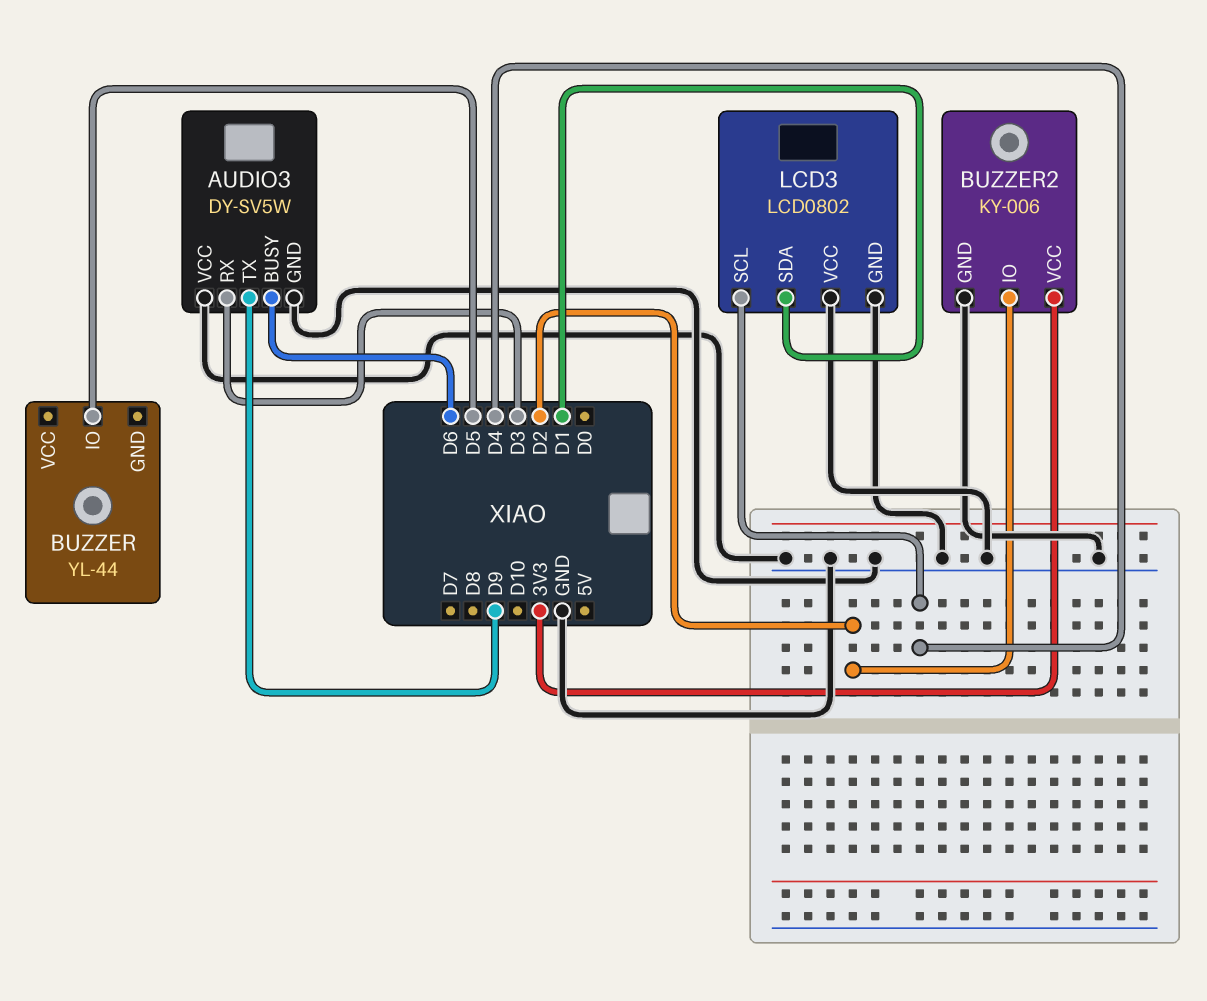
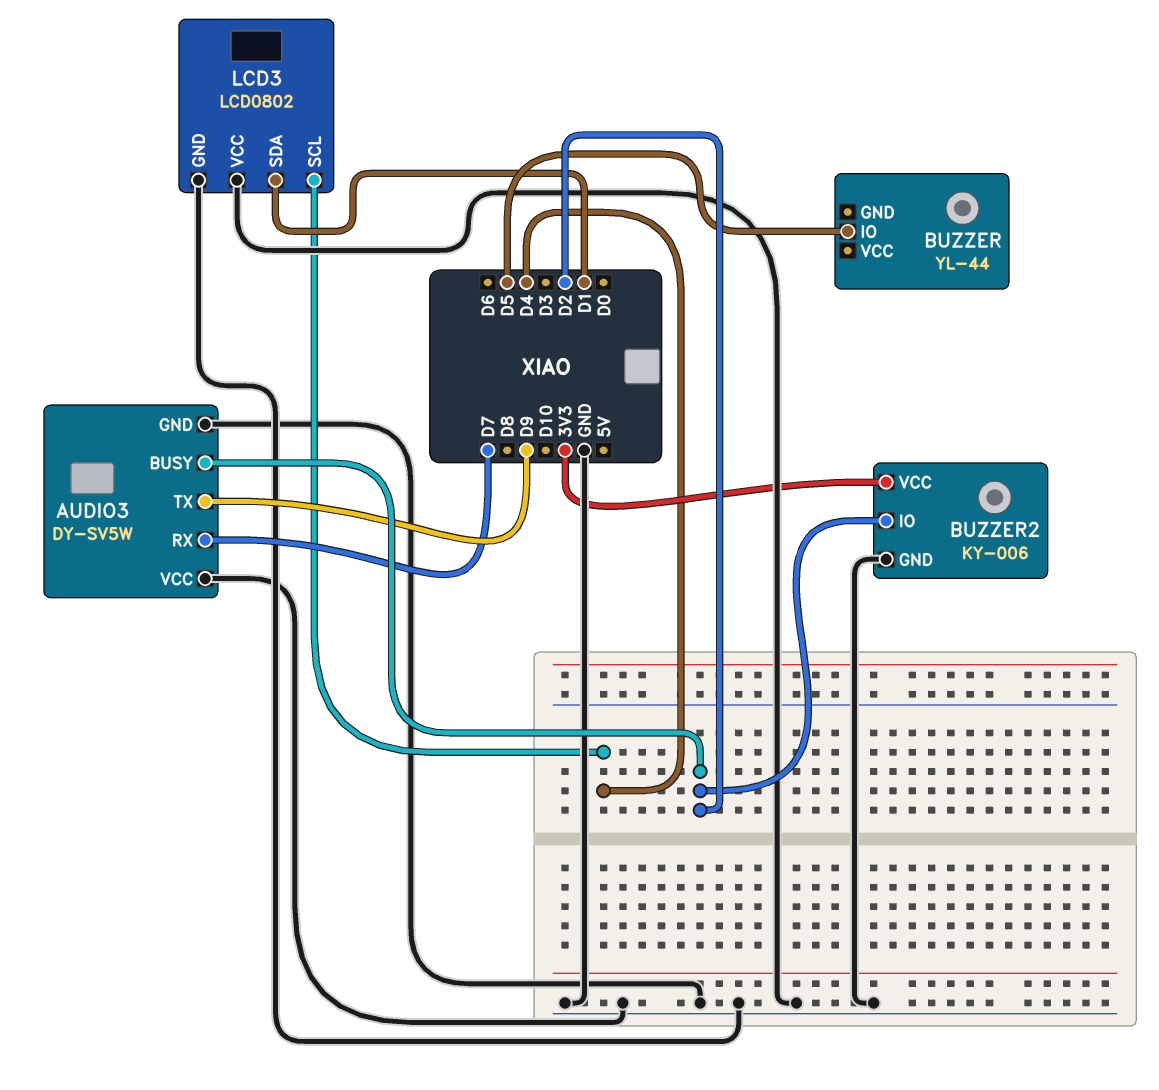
AUDIO3 pin BUSY: D6 -> D2
AUDIO3 pin RX: D3 -> D7

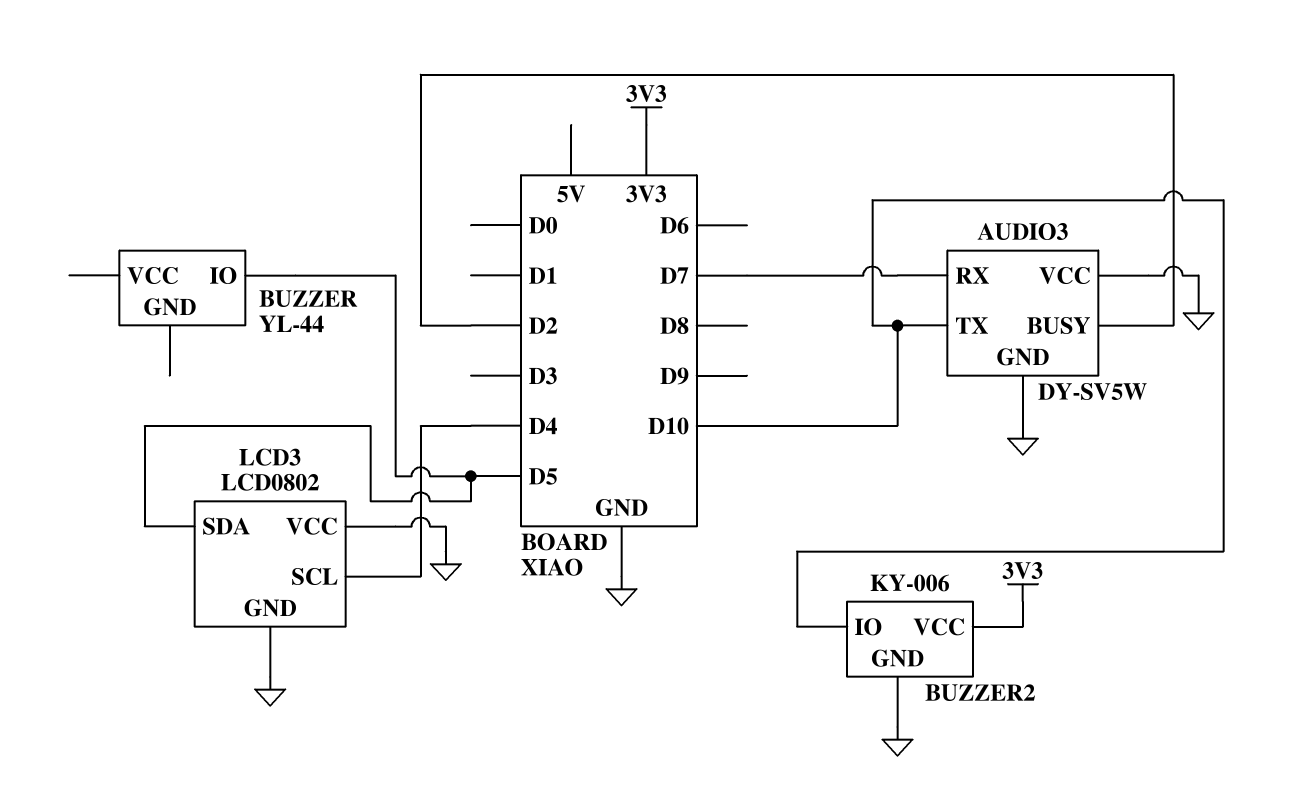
AUDIO3 pin TX: D9 -> D10
BUZZER2 pin IO: D2 -> D10
LCD3 pin SDA: D1 -> D5

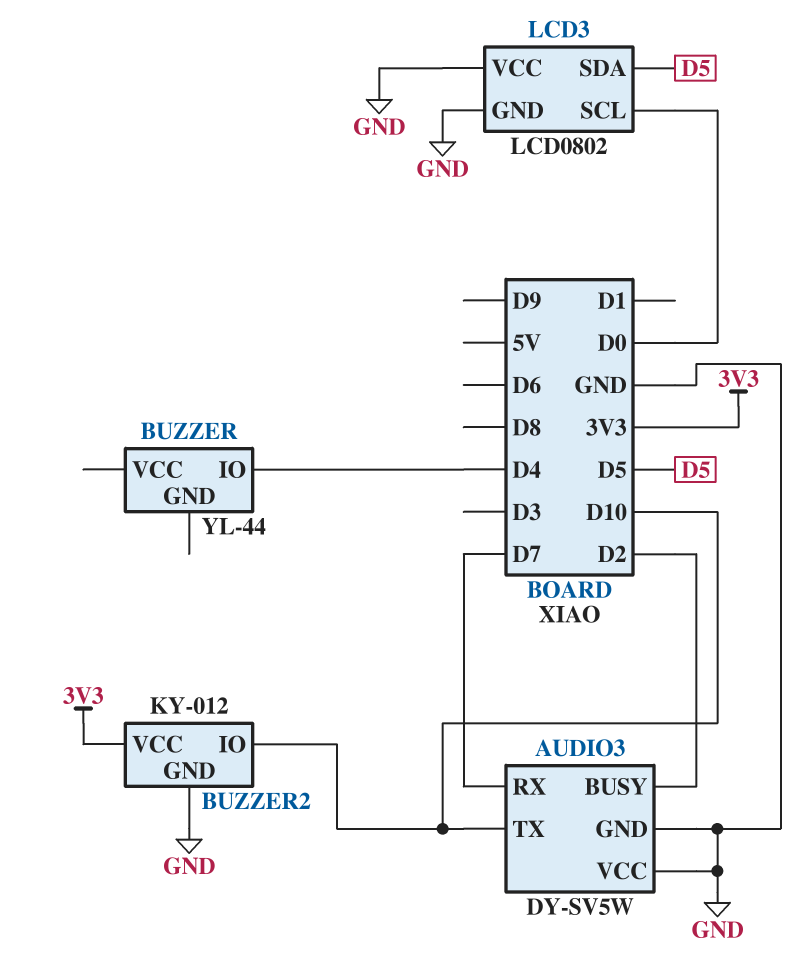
BUZZER pin IO: D5 -> D4
BUZZER2: KY-006 -> KY-012
LCD3 pin SCL: D4 -> D0

